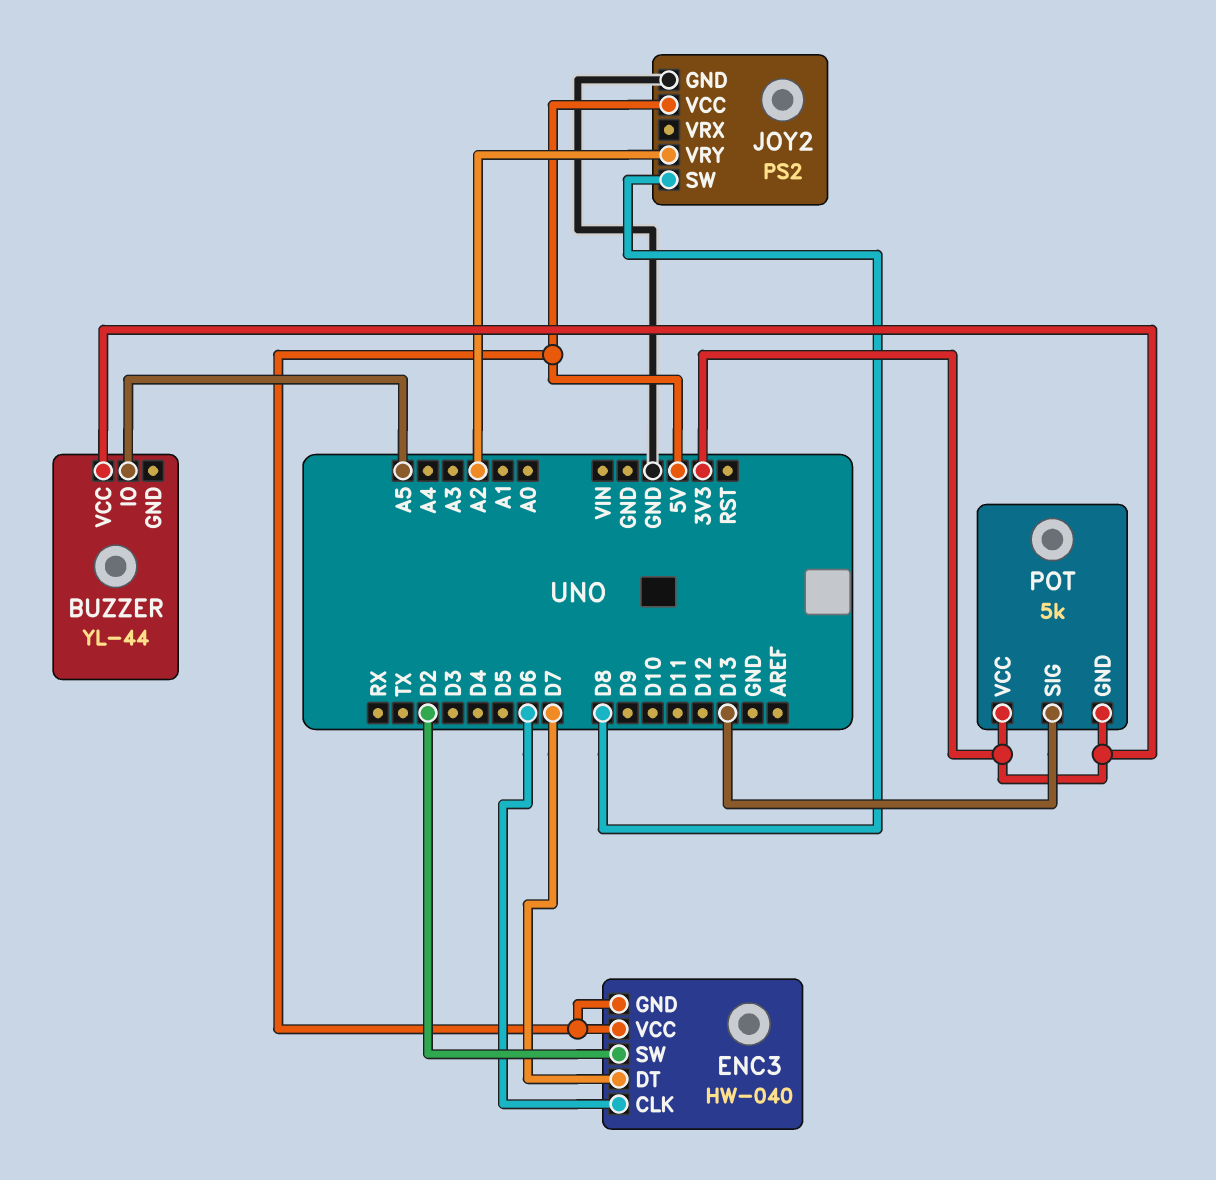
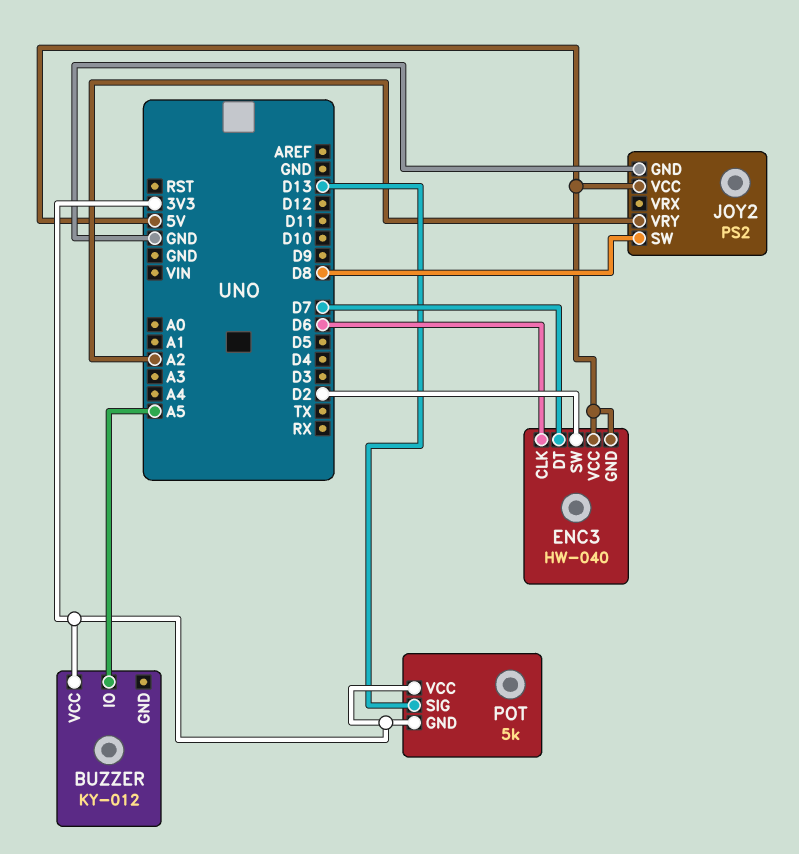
BUZZER: YL-44 -> KY-012

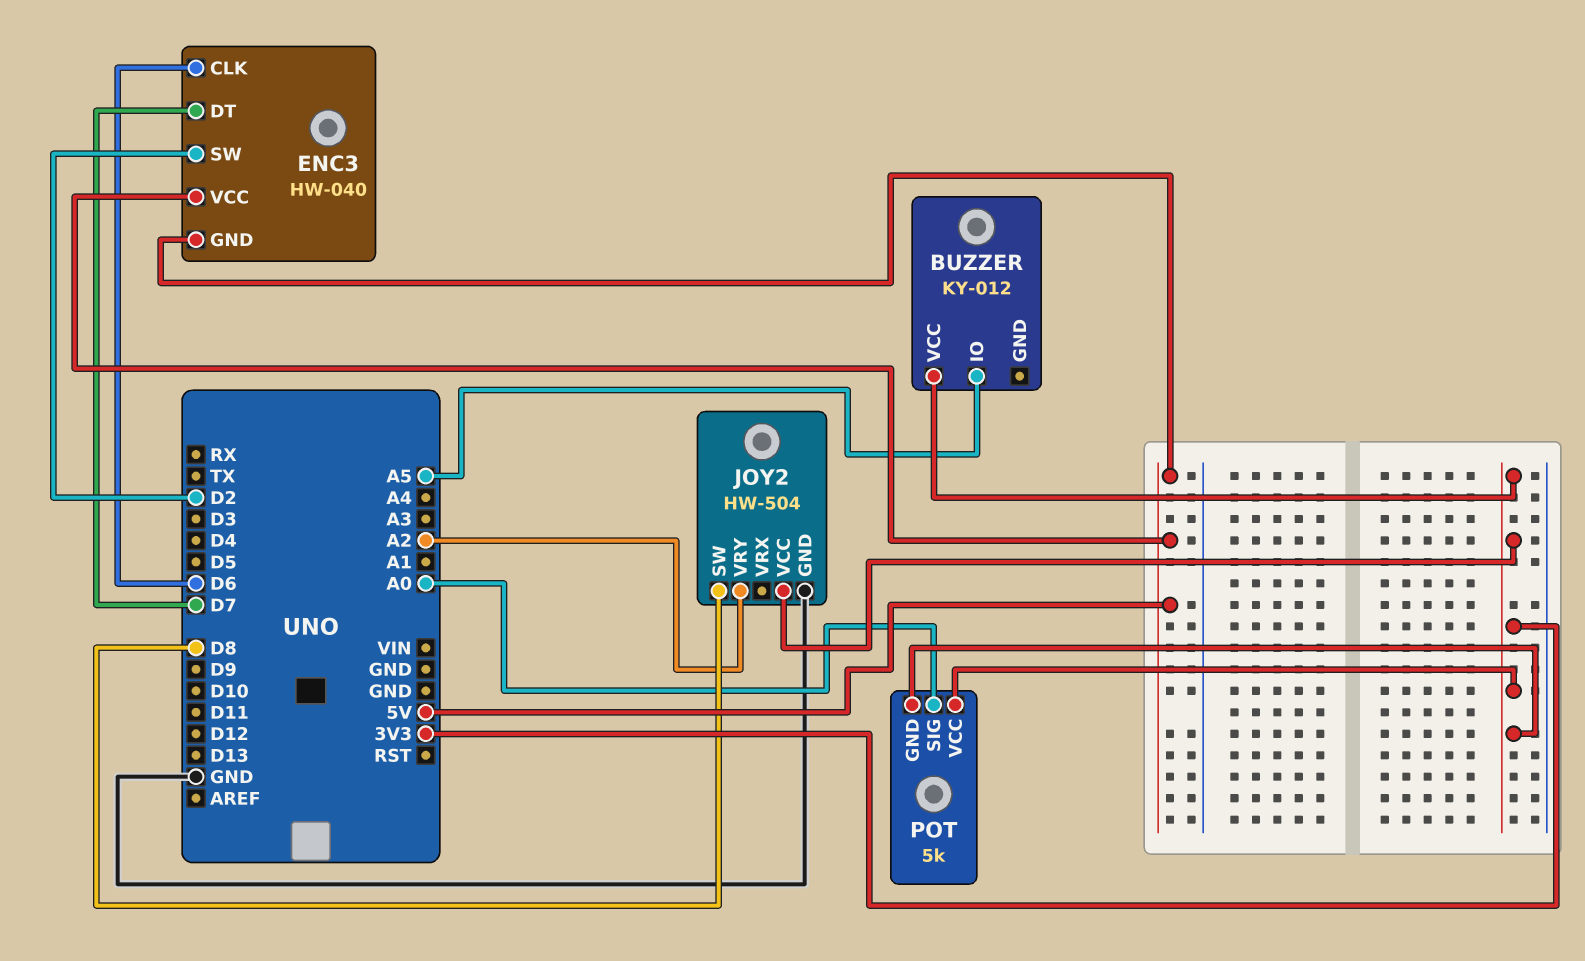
JOY2: PS2 -> HW-504
JOY2 pin VCC: 5V -> 3V3
POT pin SIG: D13 -> A0

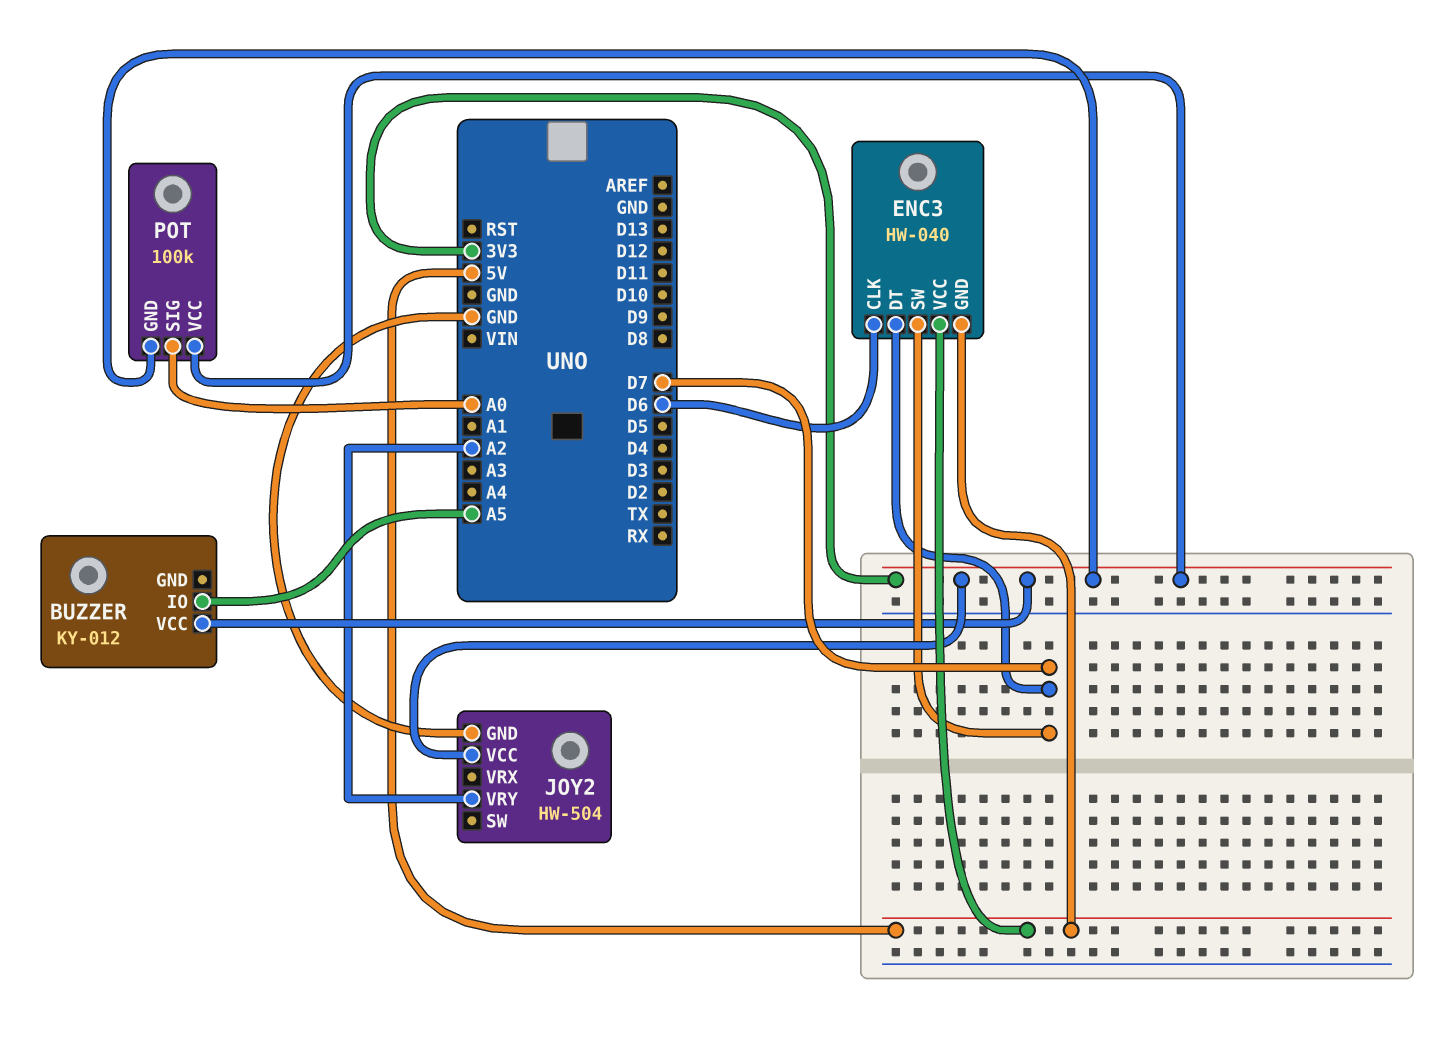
ENC3 pin SW: D2 -> D7
JOY2 pin SW: D8 -> none
POT: 5k -> 100k

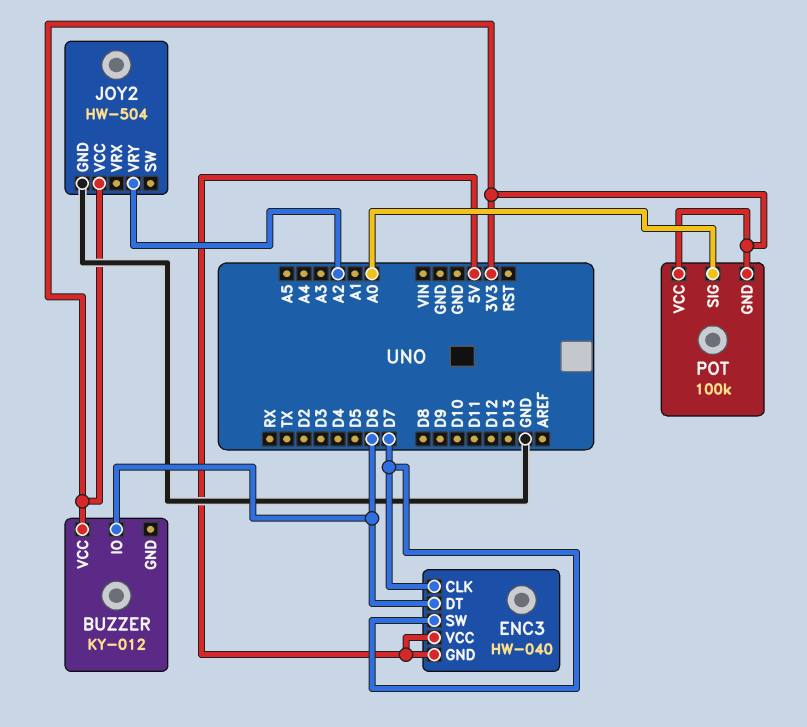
BUZZER pin IO: A5 -> D6
ENC3 pin CLK: D6 -> D7
ENC3 pin DT: D7 -> D6

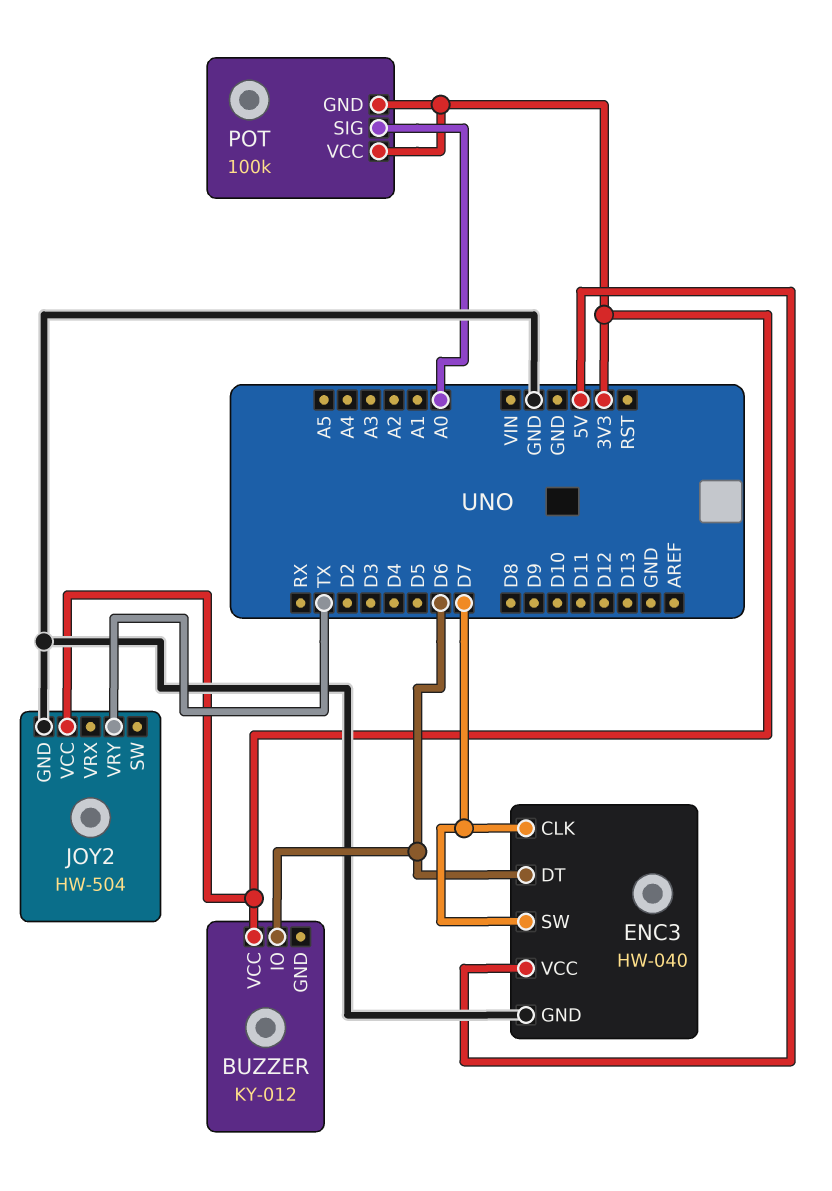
ENC3 pin GND: 5V -> GND
JOY2 pin VRY: A2 -> TX

